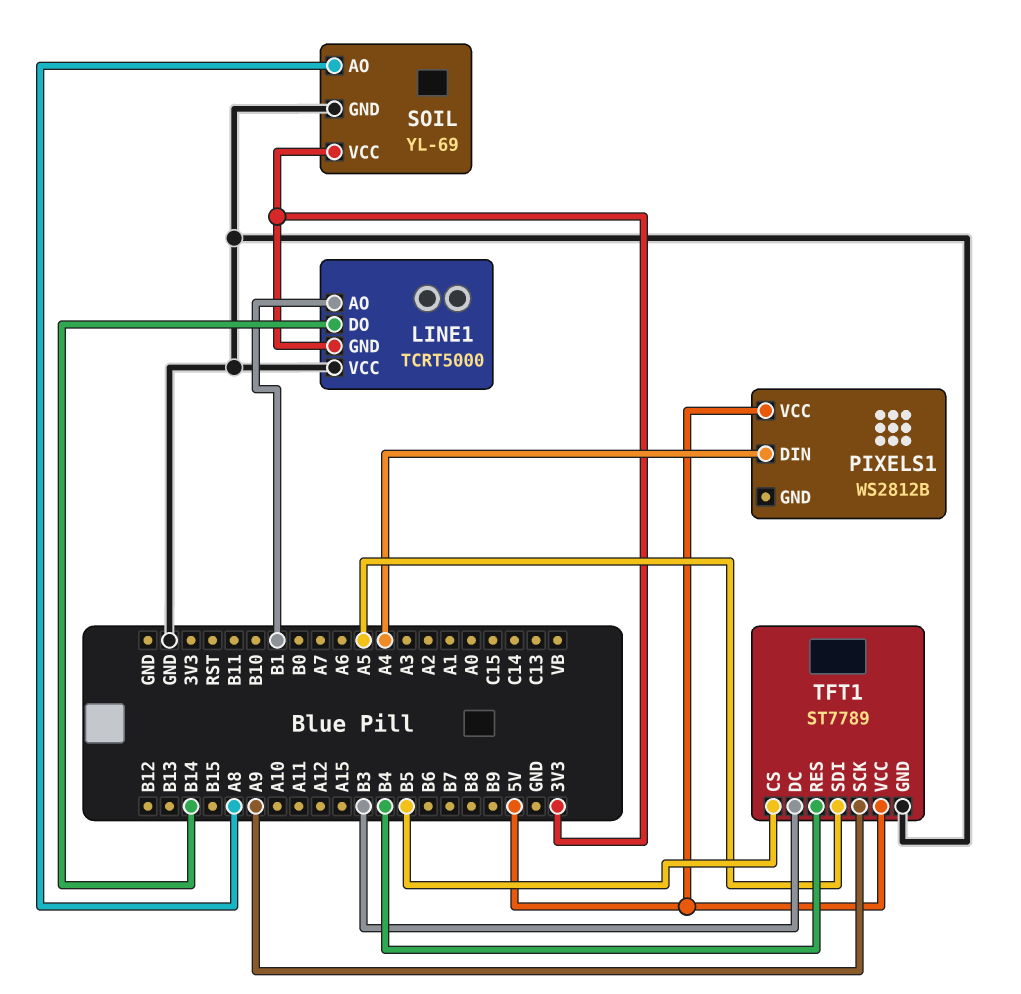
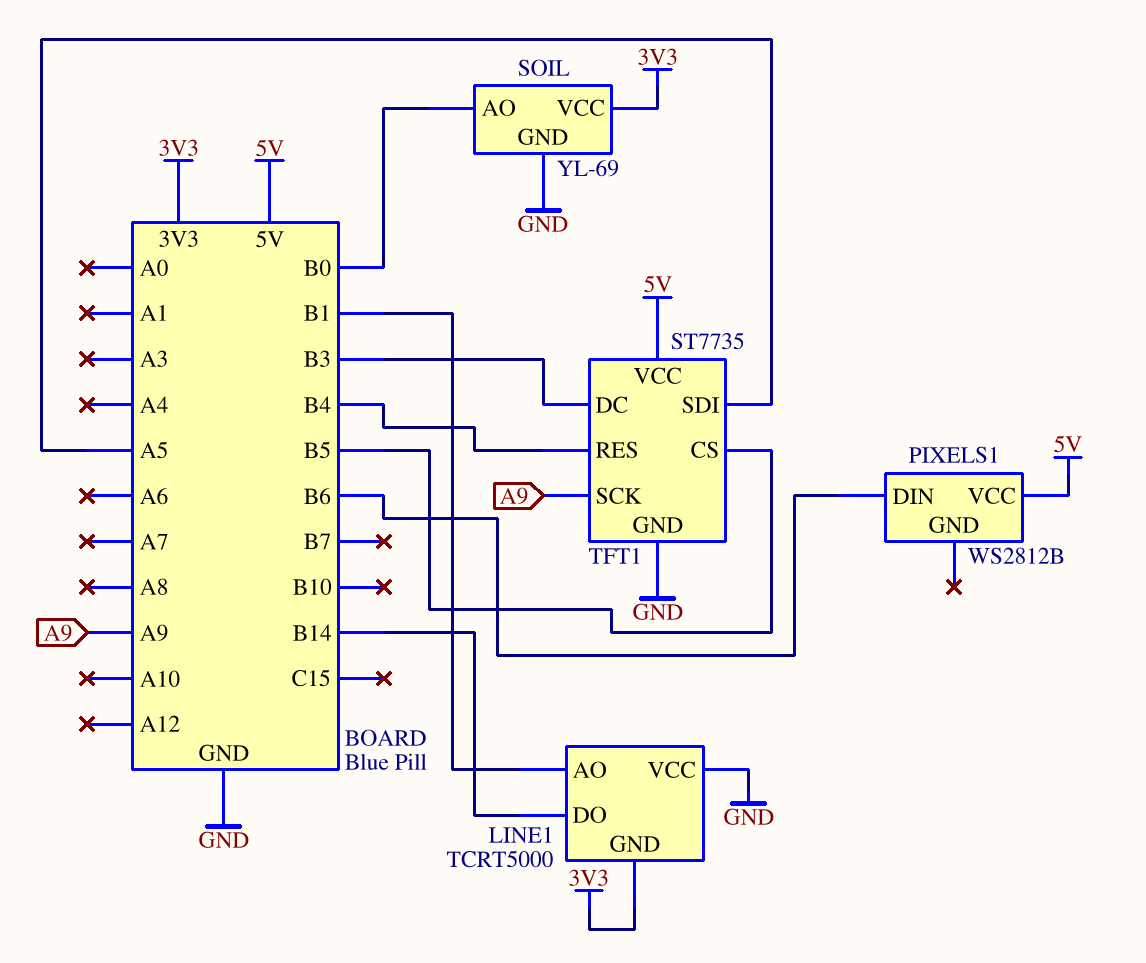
PIXELS1 pin DIN: A4 -> B6
SOIL pin AO: A8 -> B0
TFT1: ST7789 -> ST7735

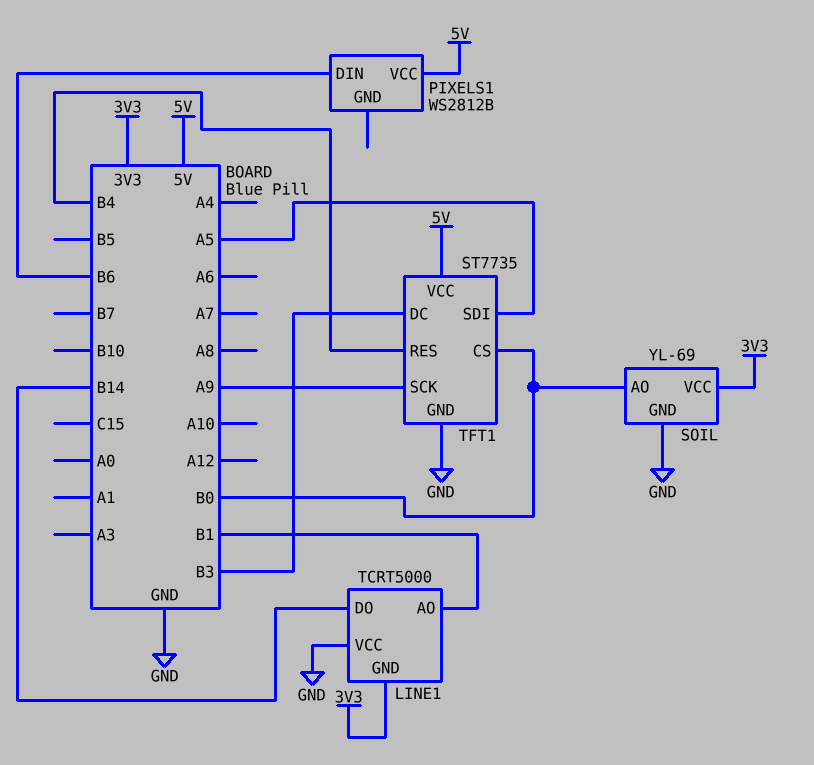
TFT1 pin CS: B5 -> B0

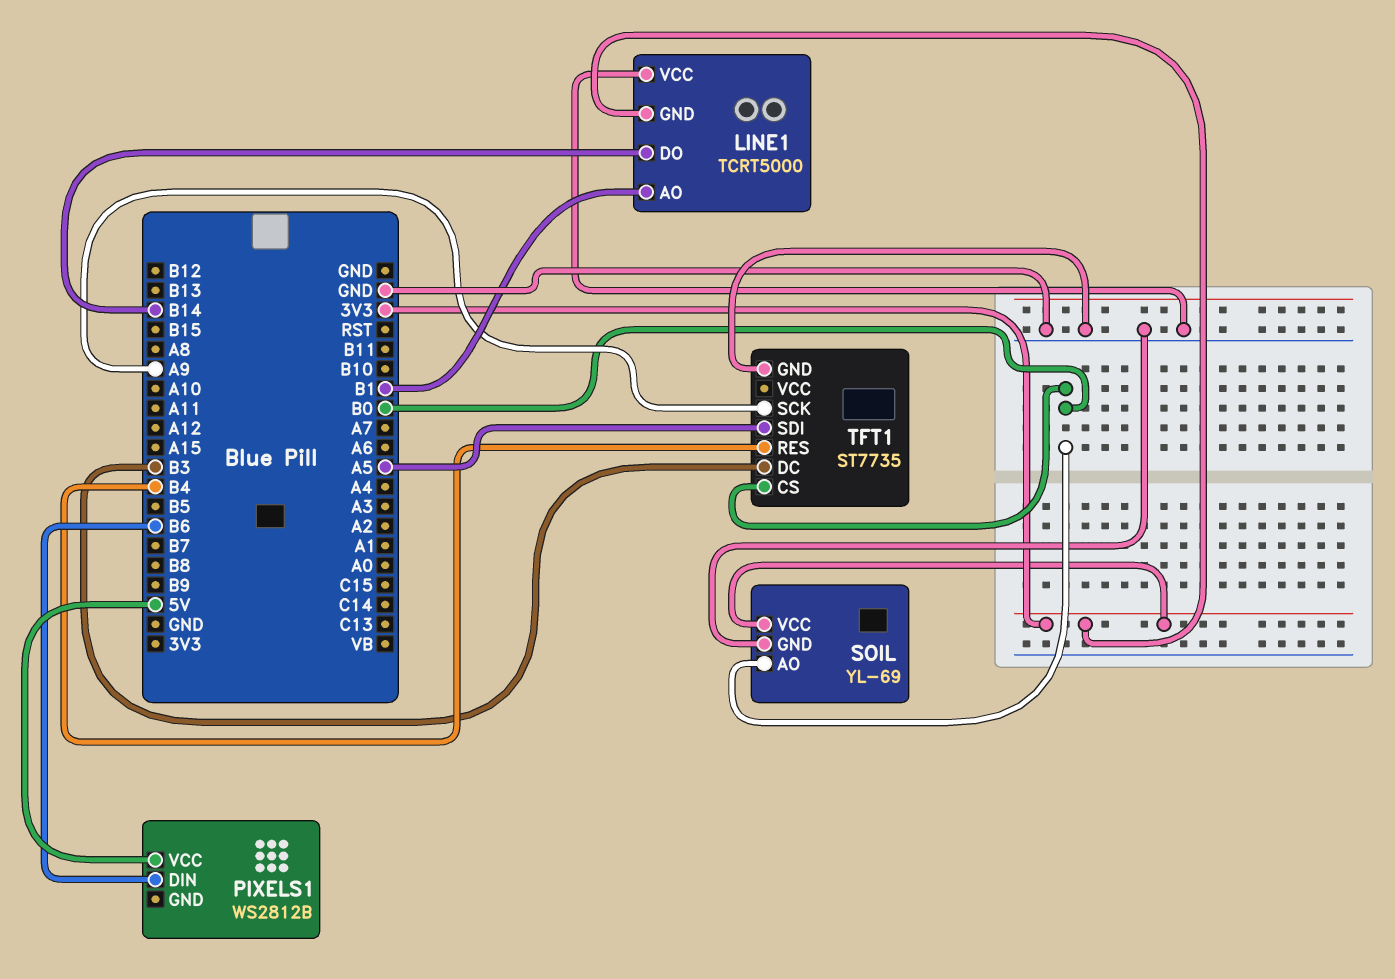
TFT1 pin VCC: 5V -> none

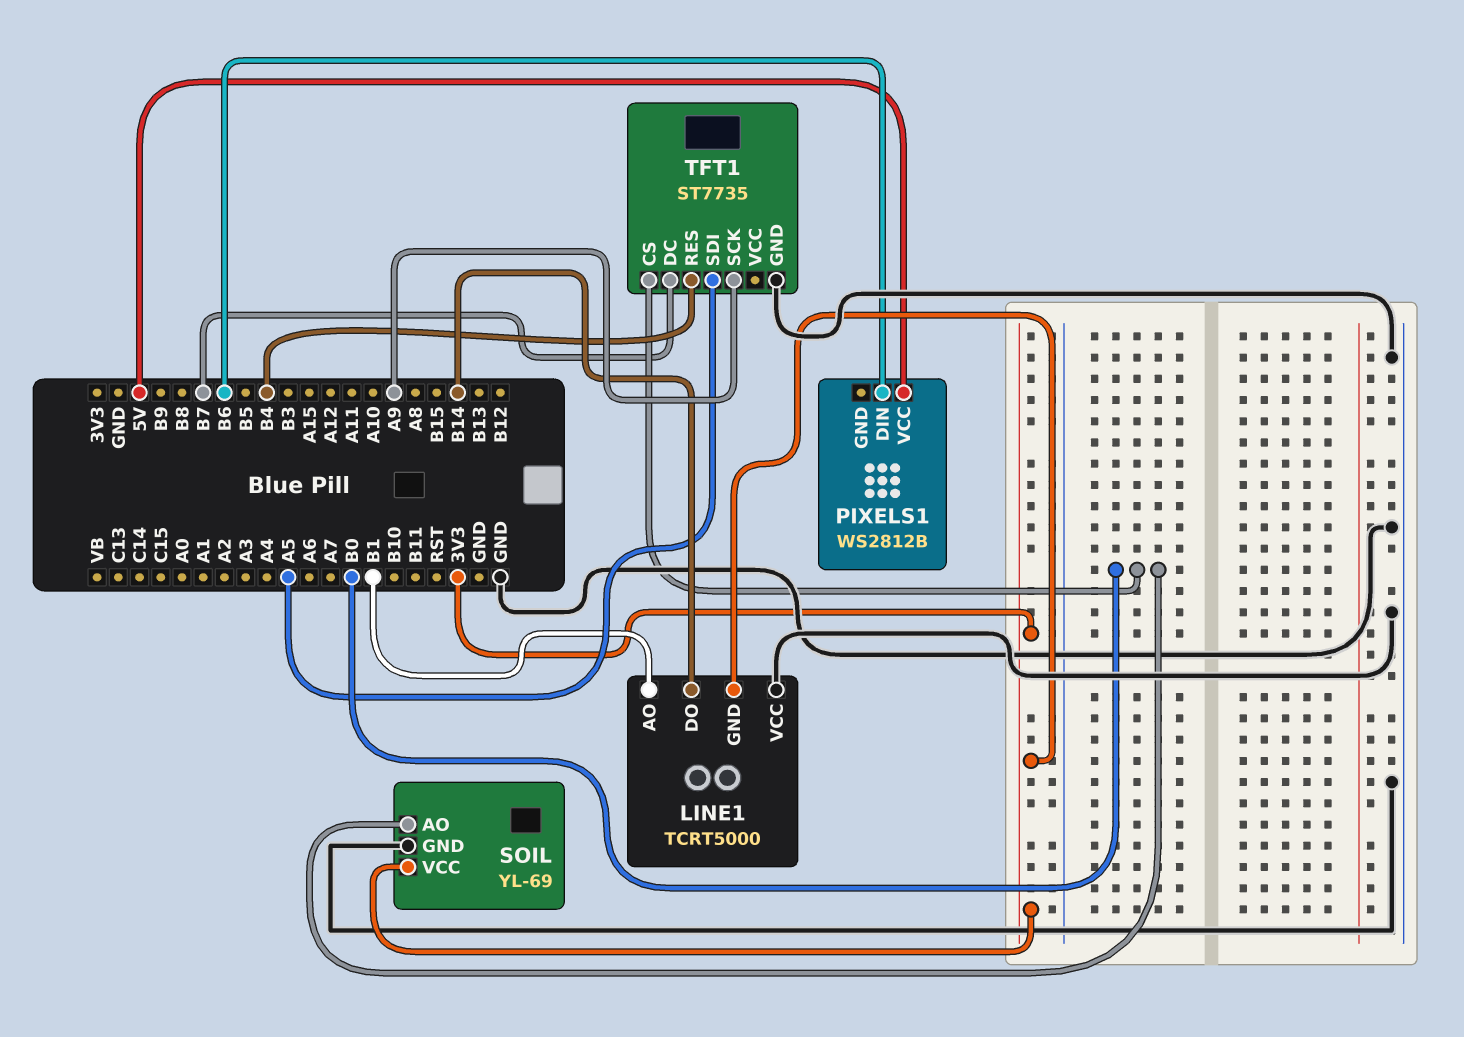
TFT1 pin DC: B3 -> B7

